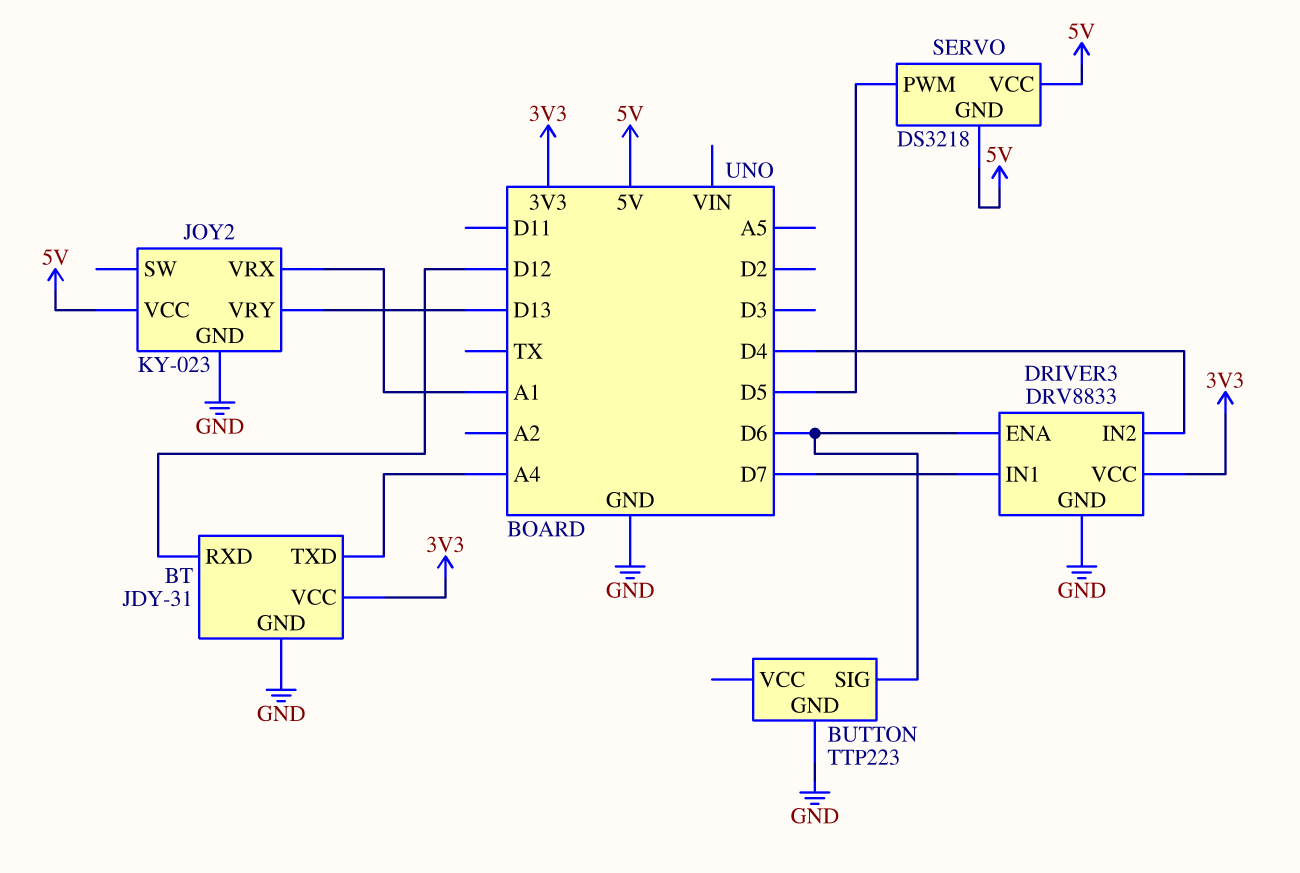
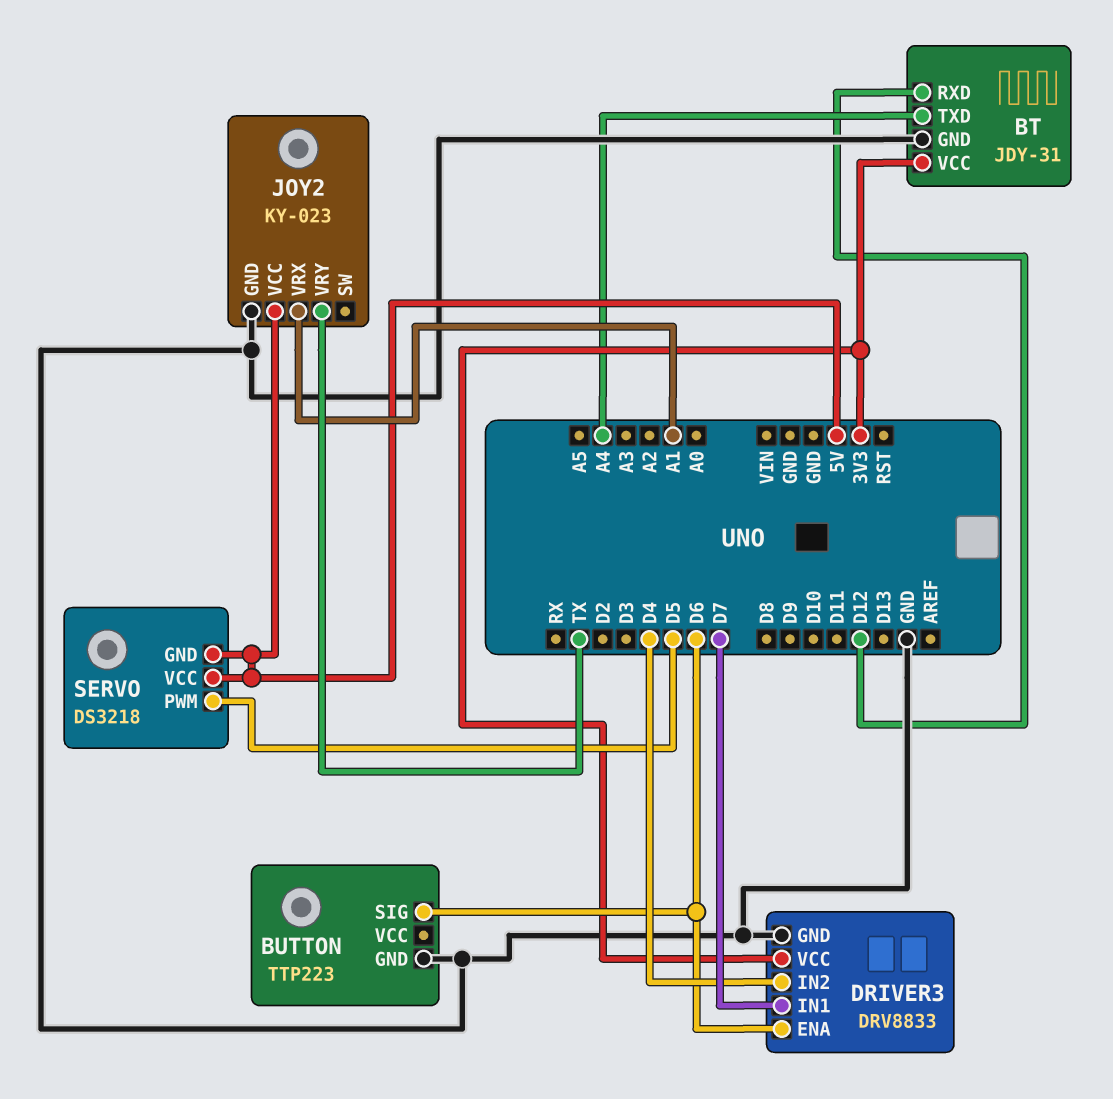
JOY2 pin VRY: D13 -> TX

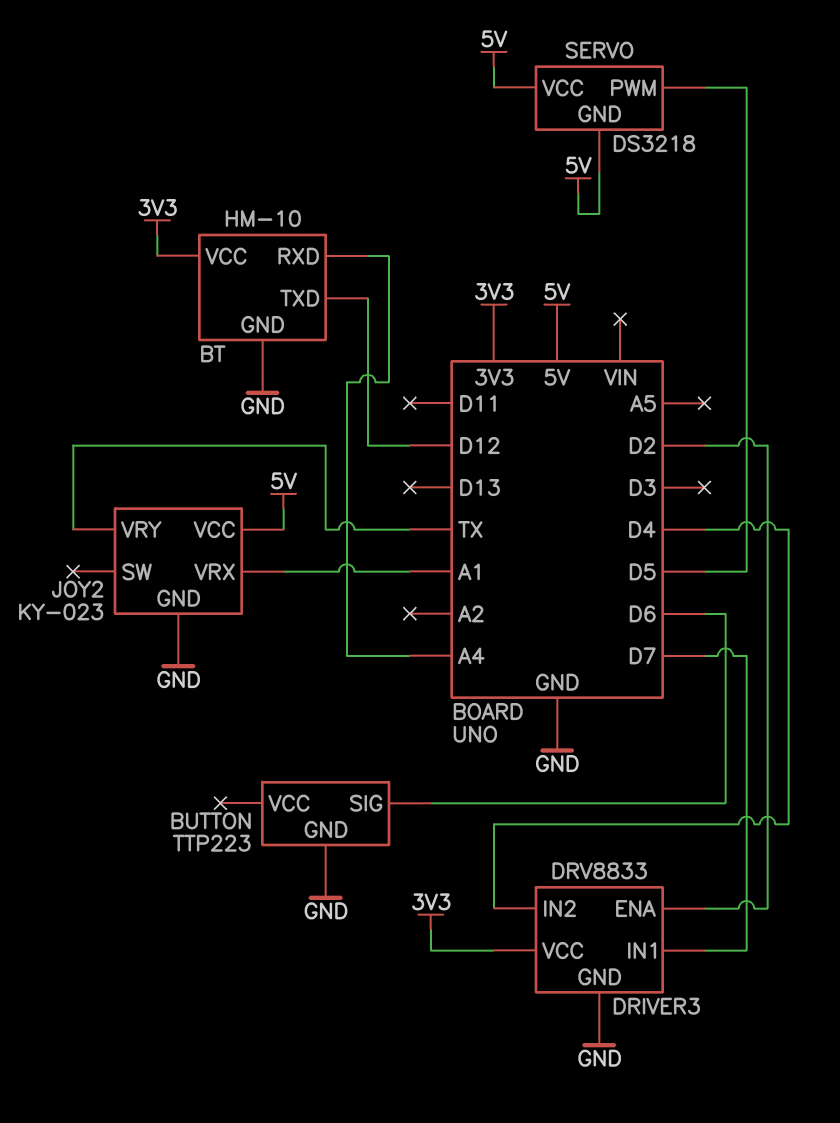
BT: JDY-31 -> HM-10
BT pin RXD: D12 -> A4
BT pin TXD: A4 -> D12
DRIVER3 pin ENA: D6 -> D2

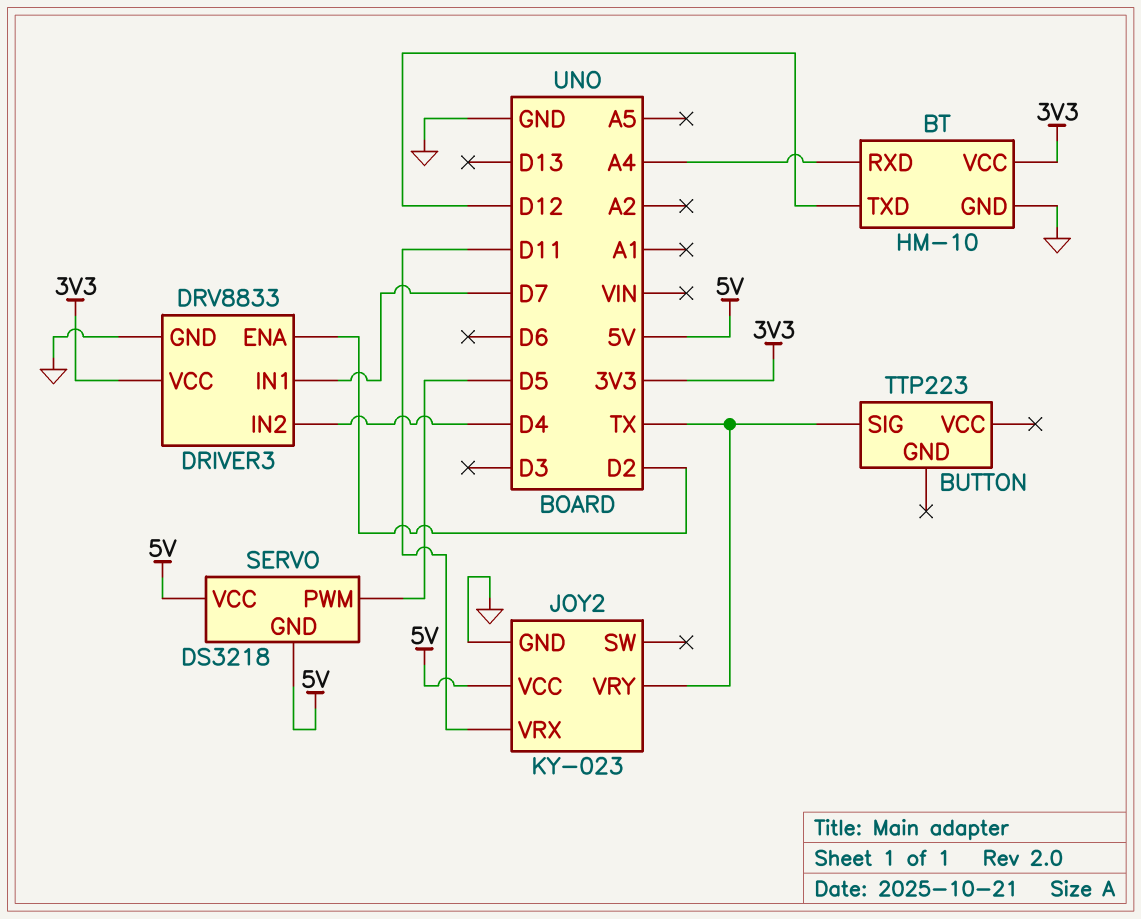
BUTTON pin GND: GND -> none
BUTTON pin SIG: D6 -> TX
JOY2 pin VRX: A1 -> D11

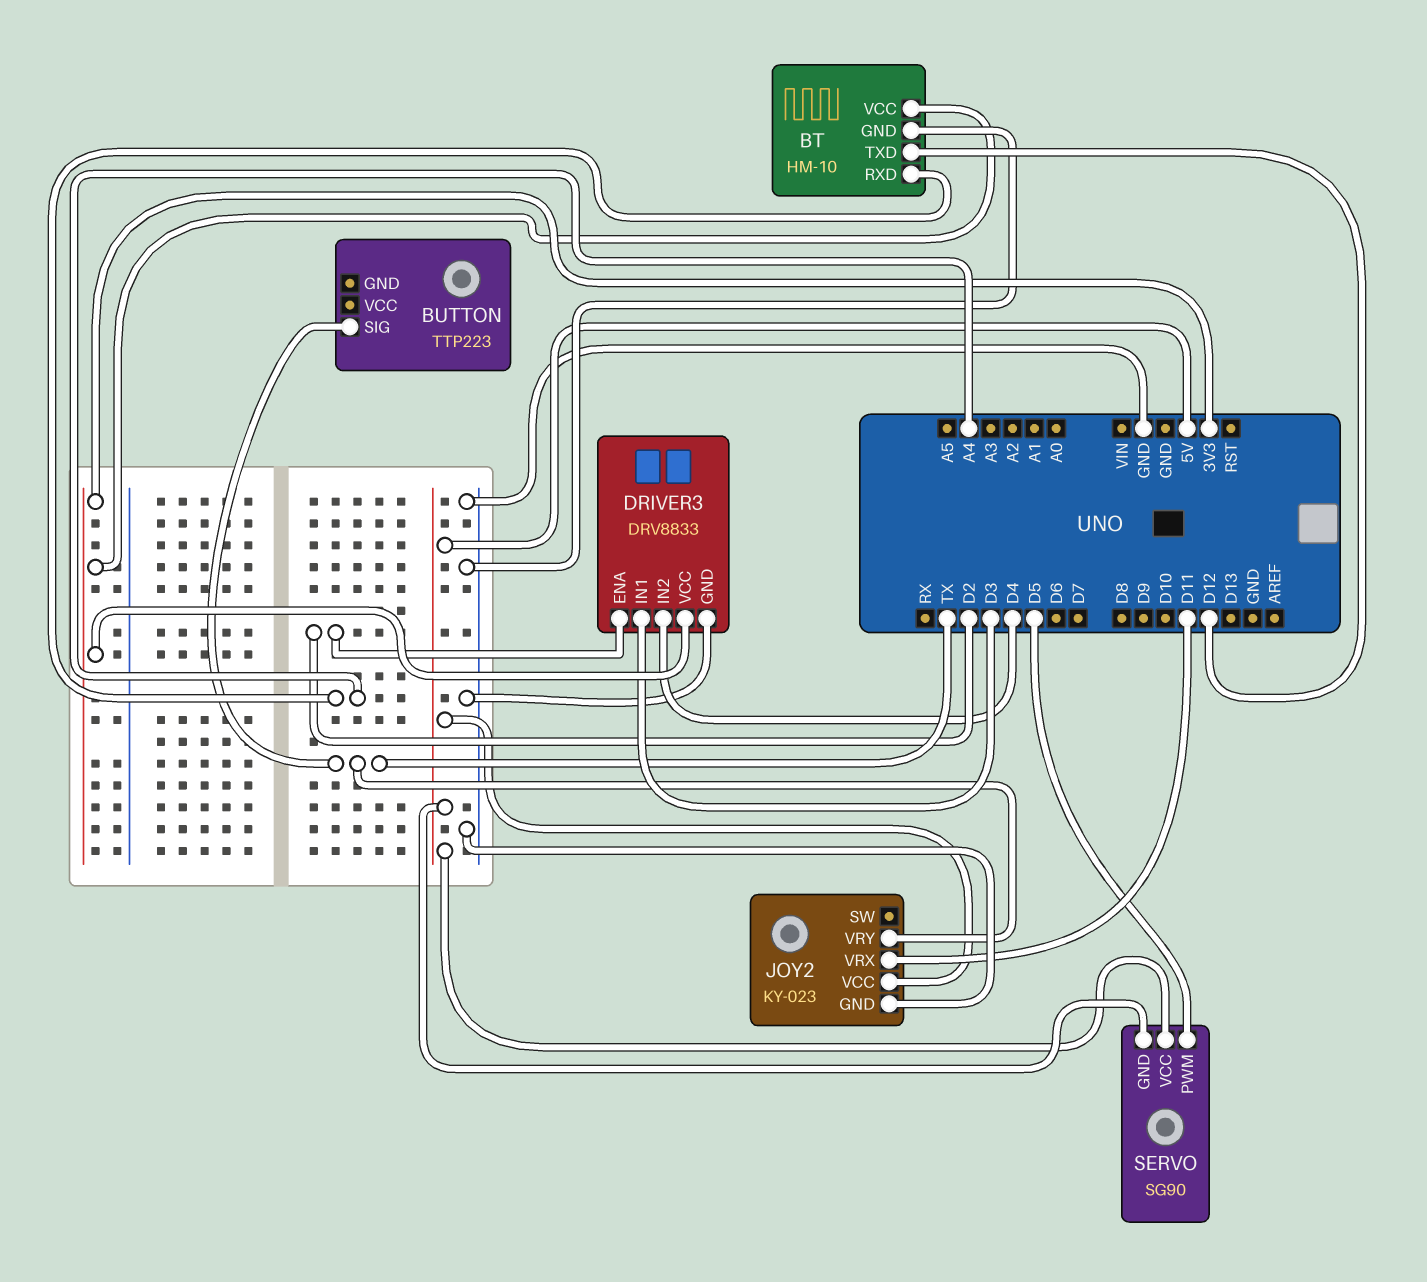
DRIVER3 pin IN1: D7 -> D3
SERVO: DS3218 -> SG90

